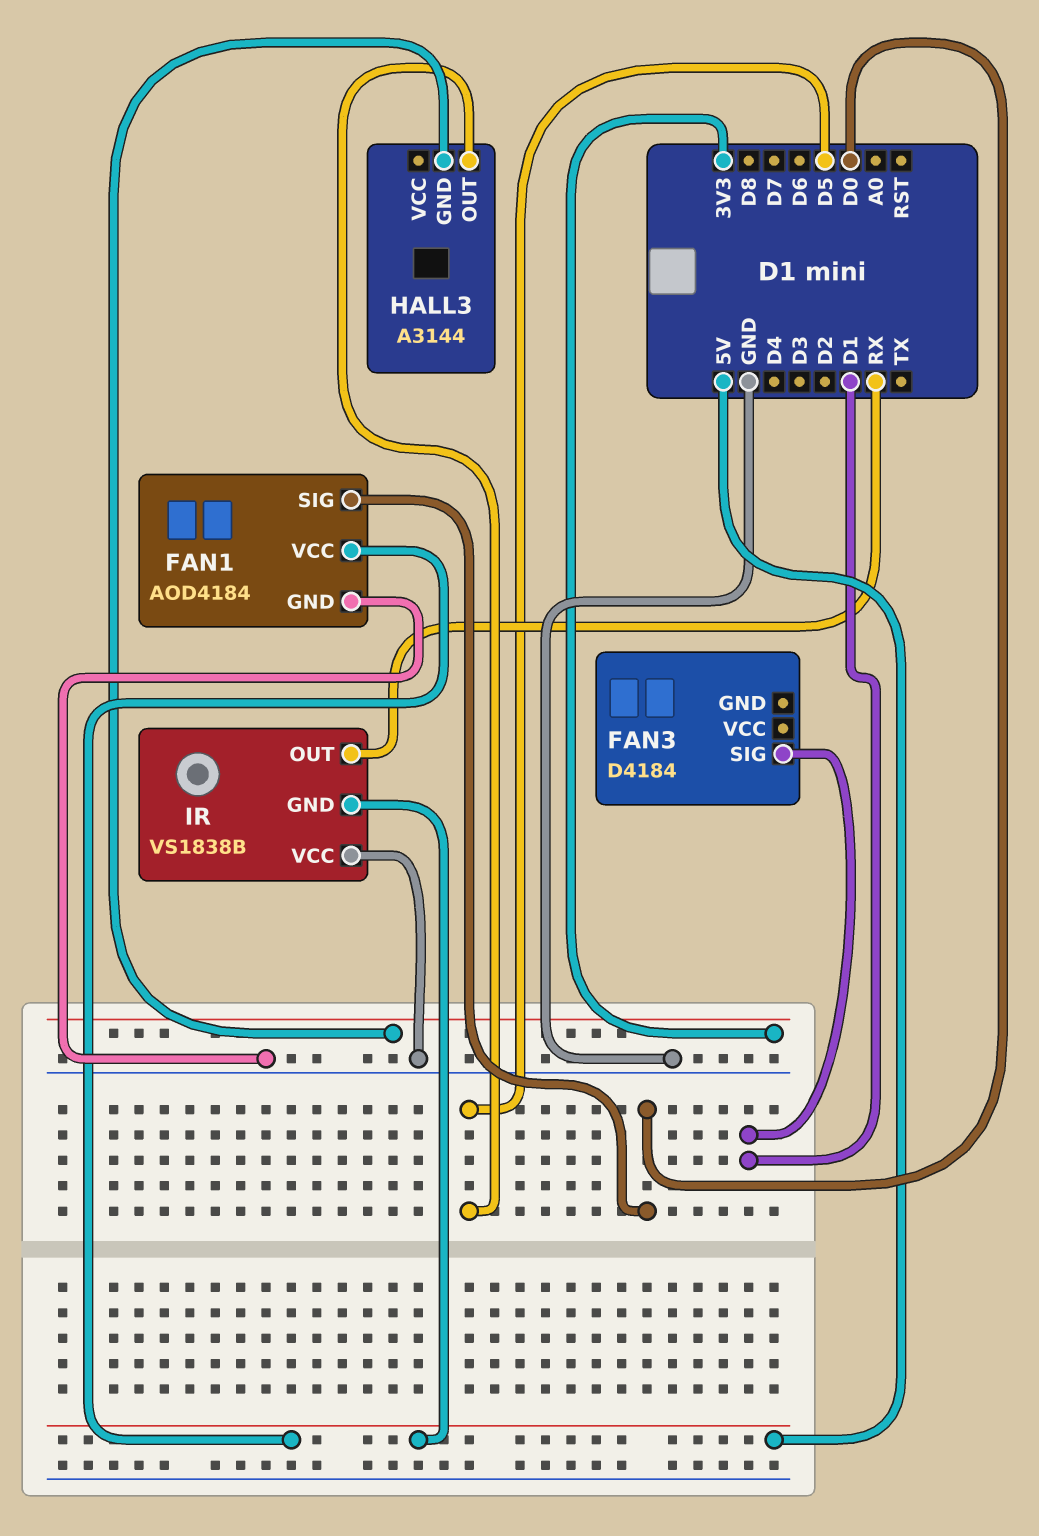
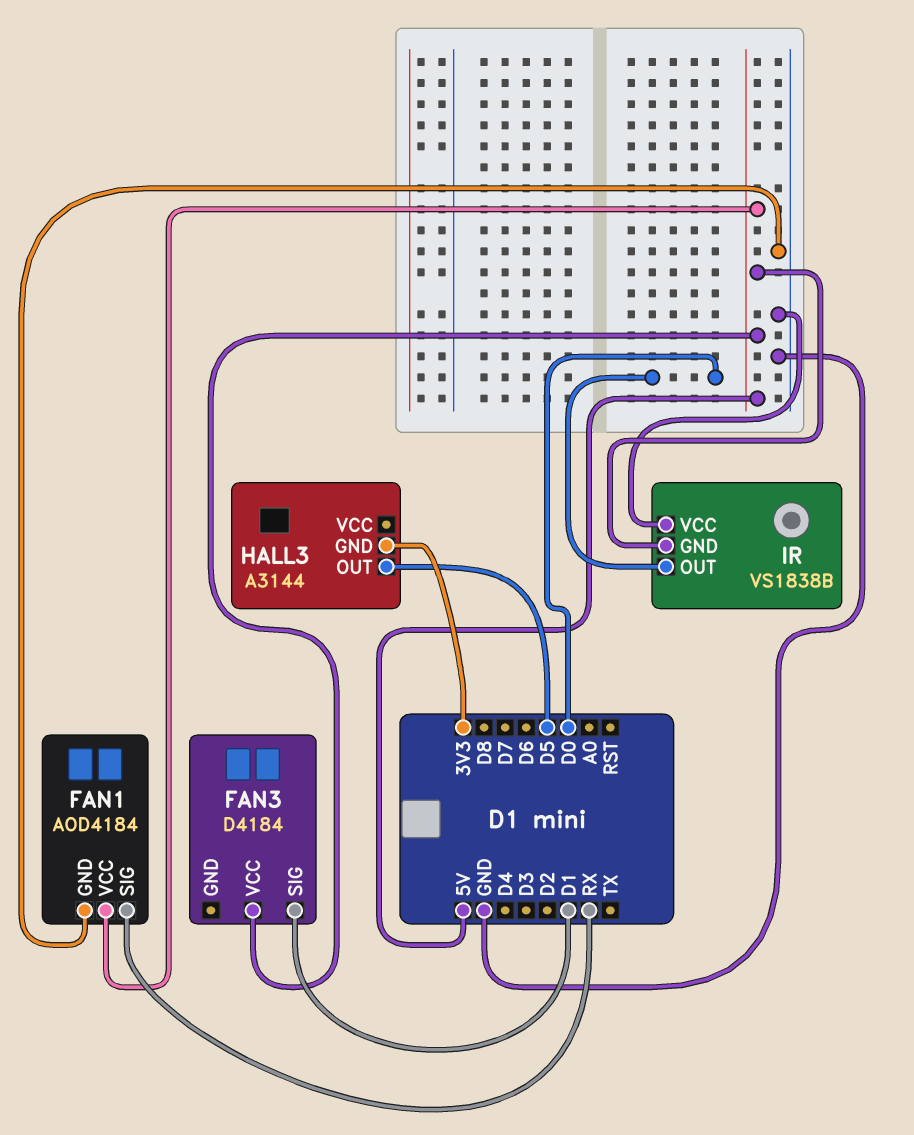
FAN1 pin SIG: D0 -> RX
FAN3 pin VCC: none -> 5V
IR pin OUT: RX -> D0

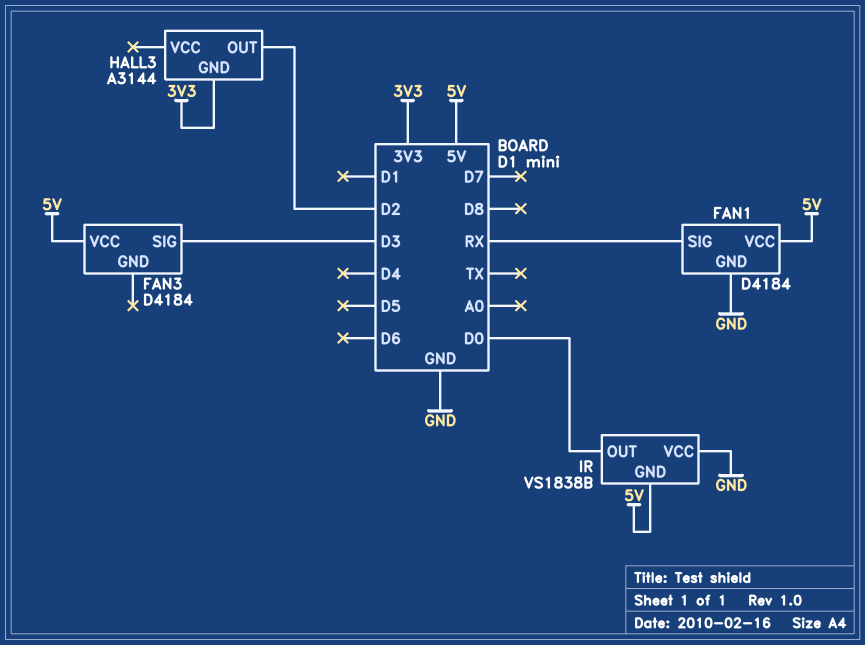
FAN1: AOD4184 -> D4184
FAN3 pin SIG: D1 -> D3
HALL3 pin OUT: D5 -> D2

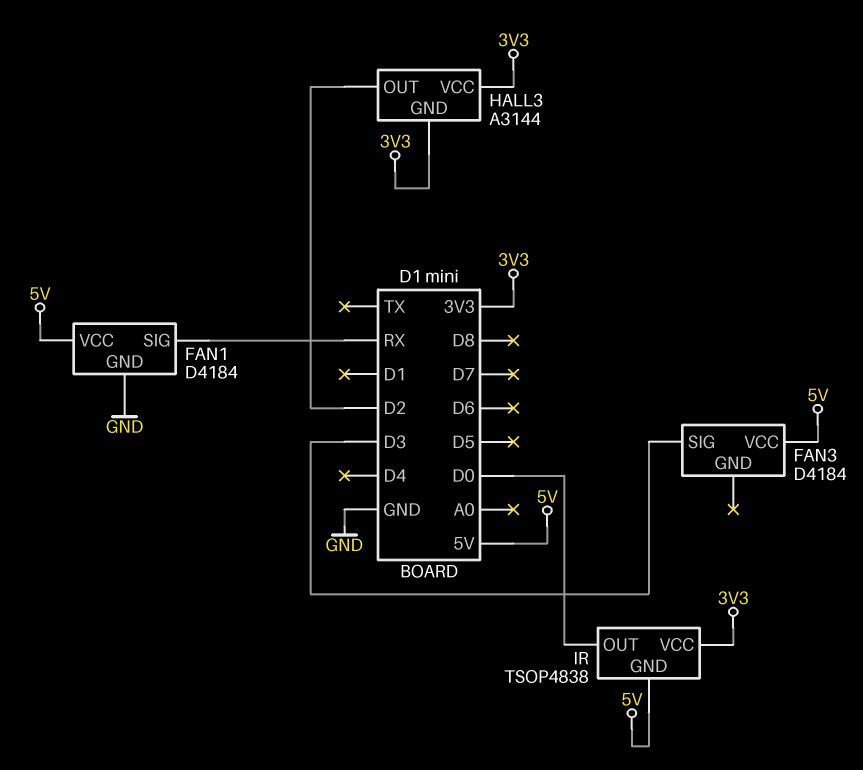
HALL3 pin VCC: none -> 3V3
IR: VS1838B -> TSOP4838
IR pin VCC: GND -> 3V3

